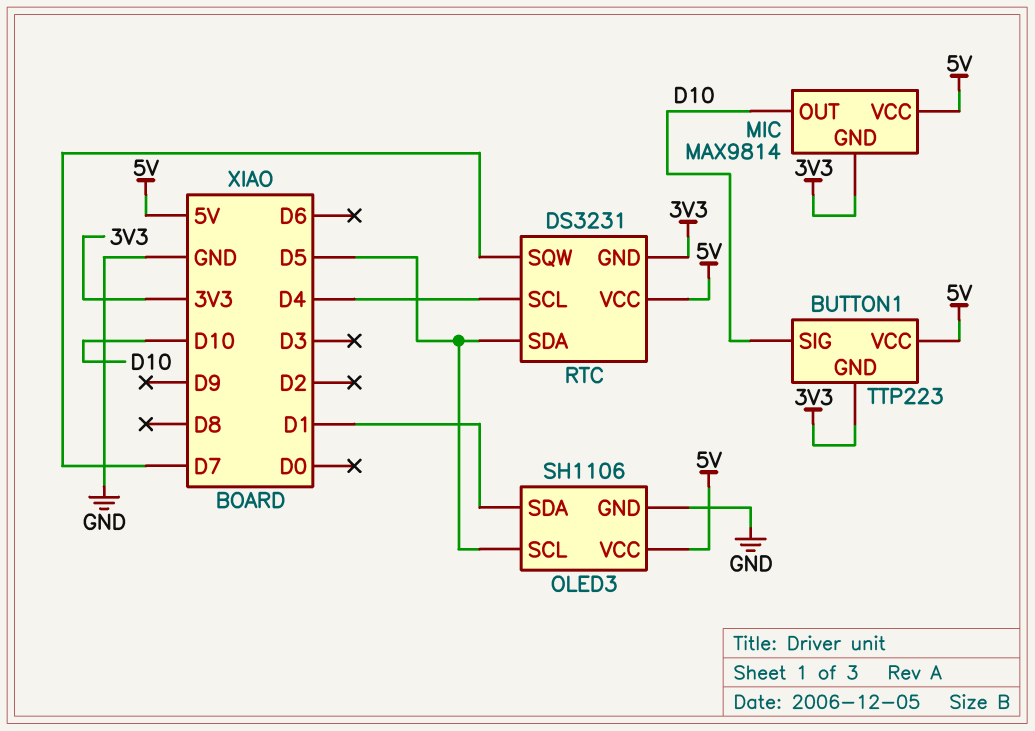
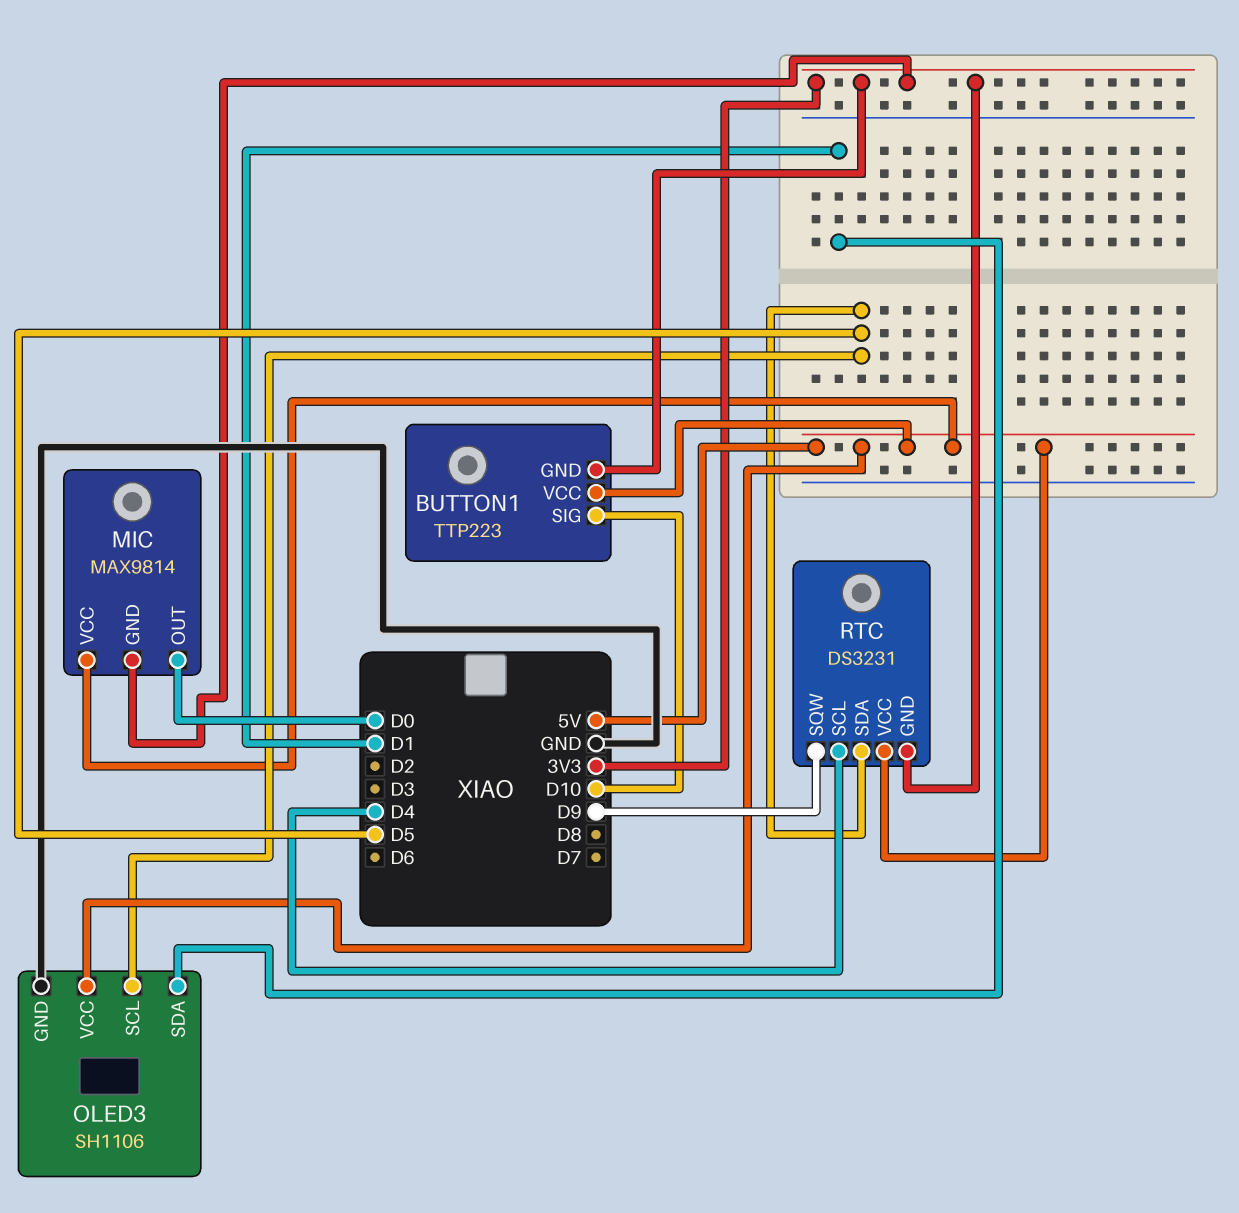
MIC pin OUT: D10 -> D0
RTC pin SQW: D7 -> D9

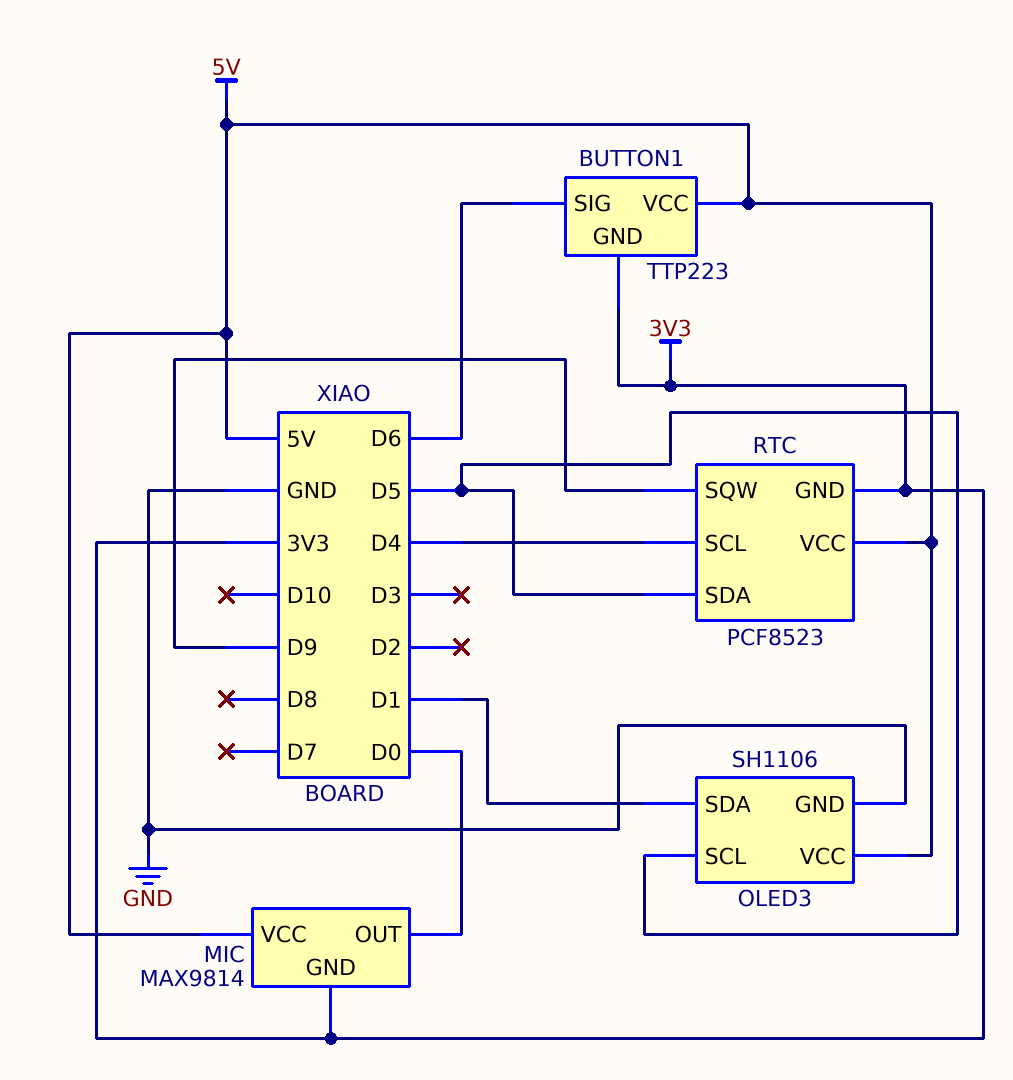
BUTTON1 pin SIG: D10 -> D6
RTC: DS3231 -> PCF8523

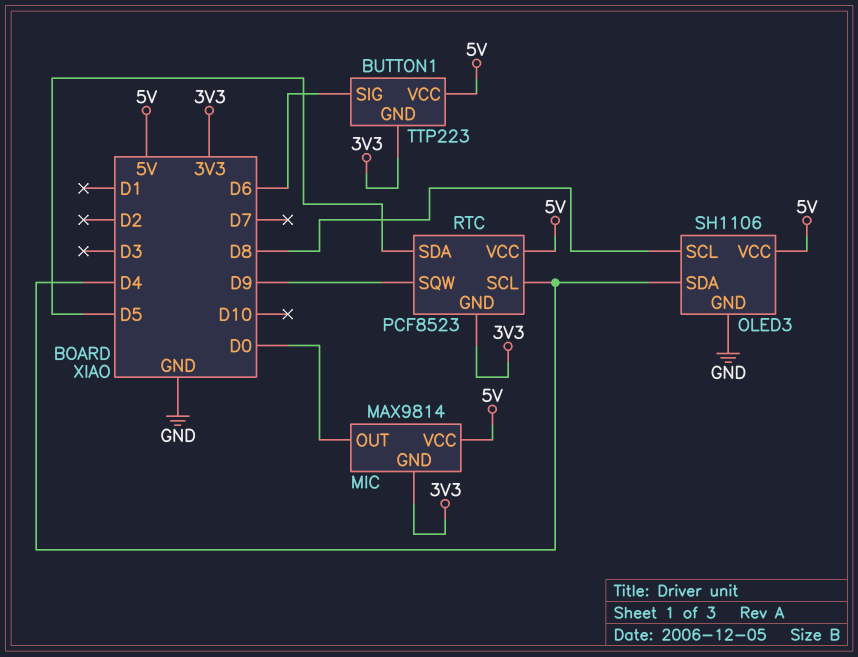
OLED3 pin SCL: D5 -> D8
OLED3 pin SDA: D1 -> D4

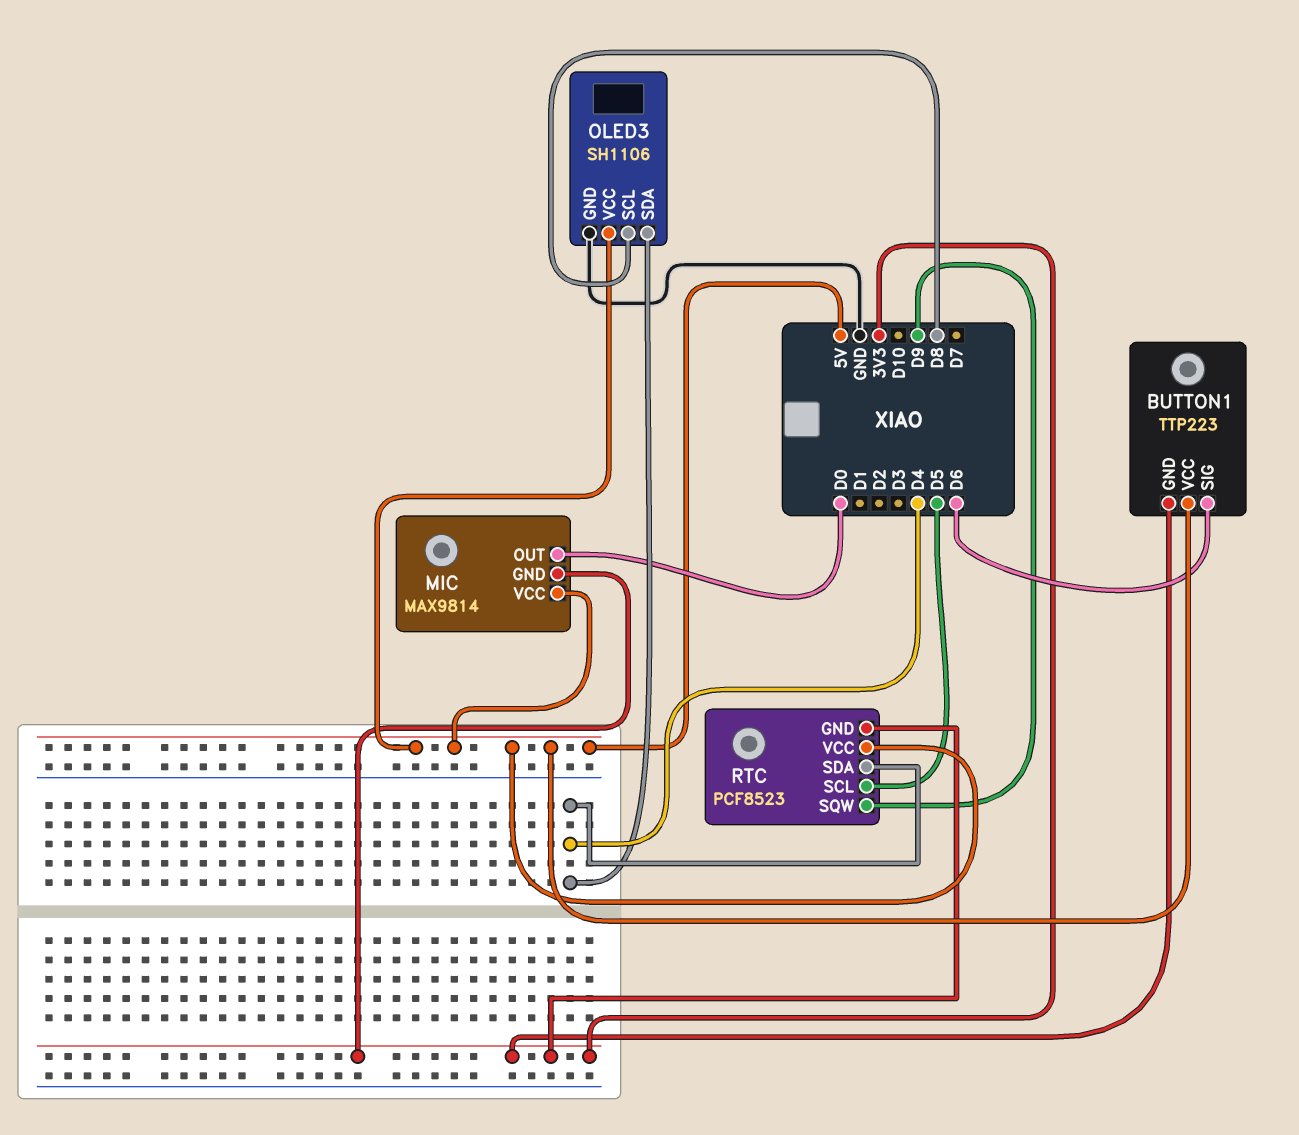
RTC pin SCL: D4 -> D5
RTC pin SDA: D5 -> D4

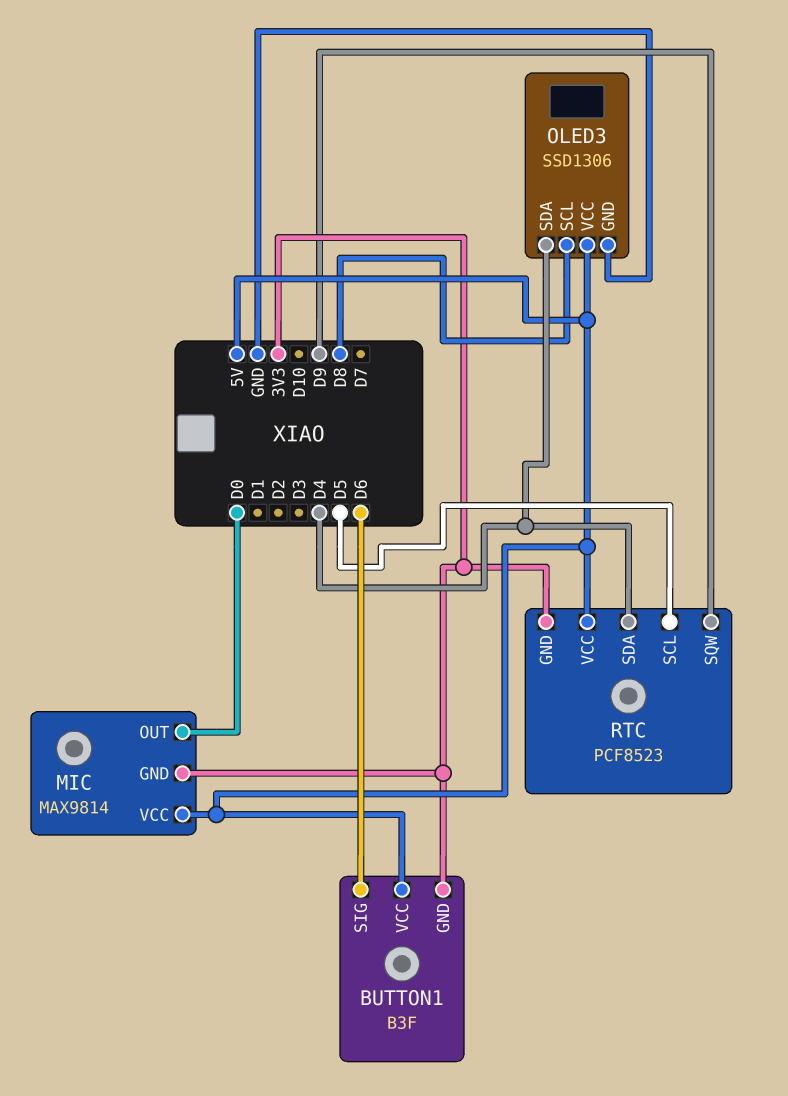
BUTTON1: TTP223 -> B3F
OLED3: SH1106 -> SSD1306

